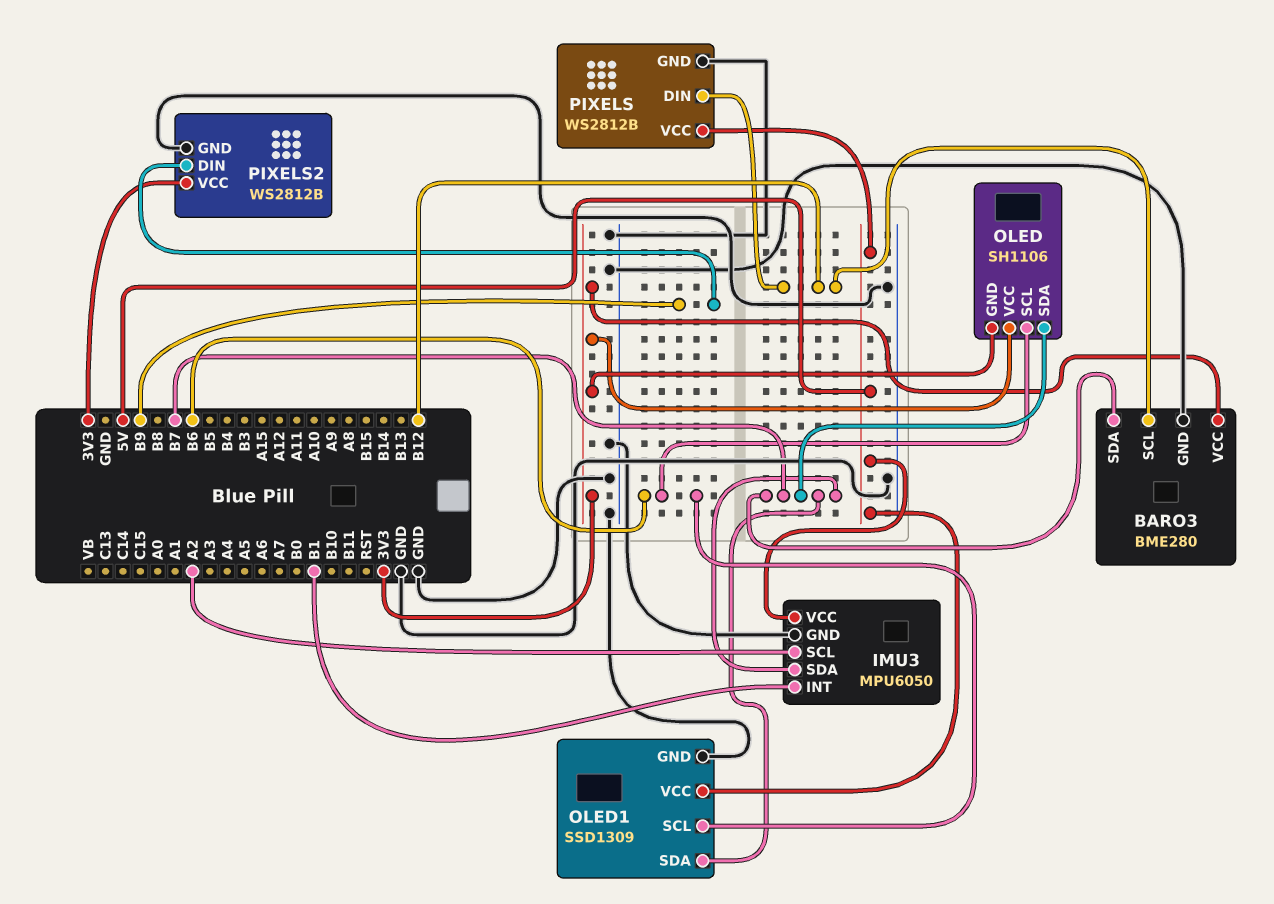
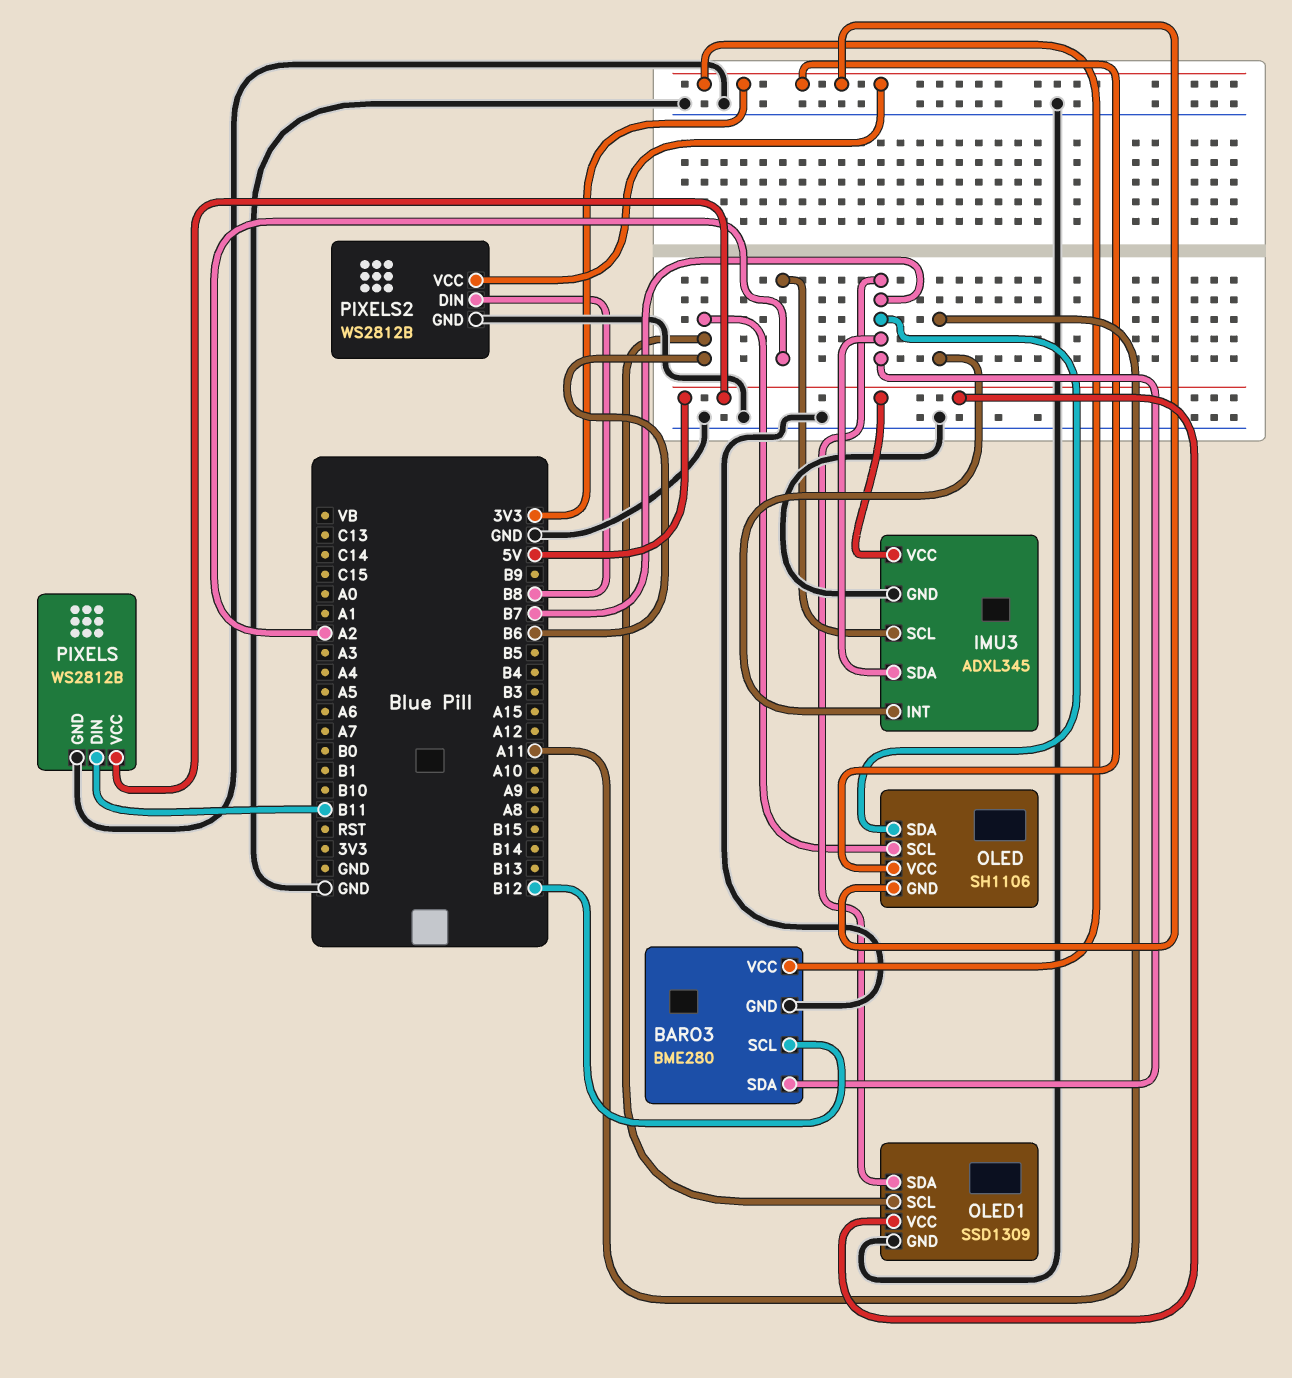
IMU3: MPU6050 -> ADXL345
IMU3 pin INT: B1 -> A11
PIXELS pin DIN: B12 -> B11
PIXELS2 pin DIN: B9 -> B8

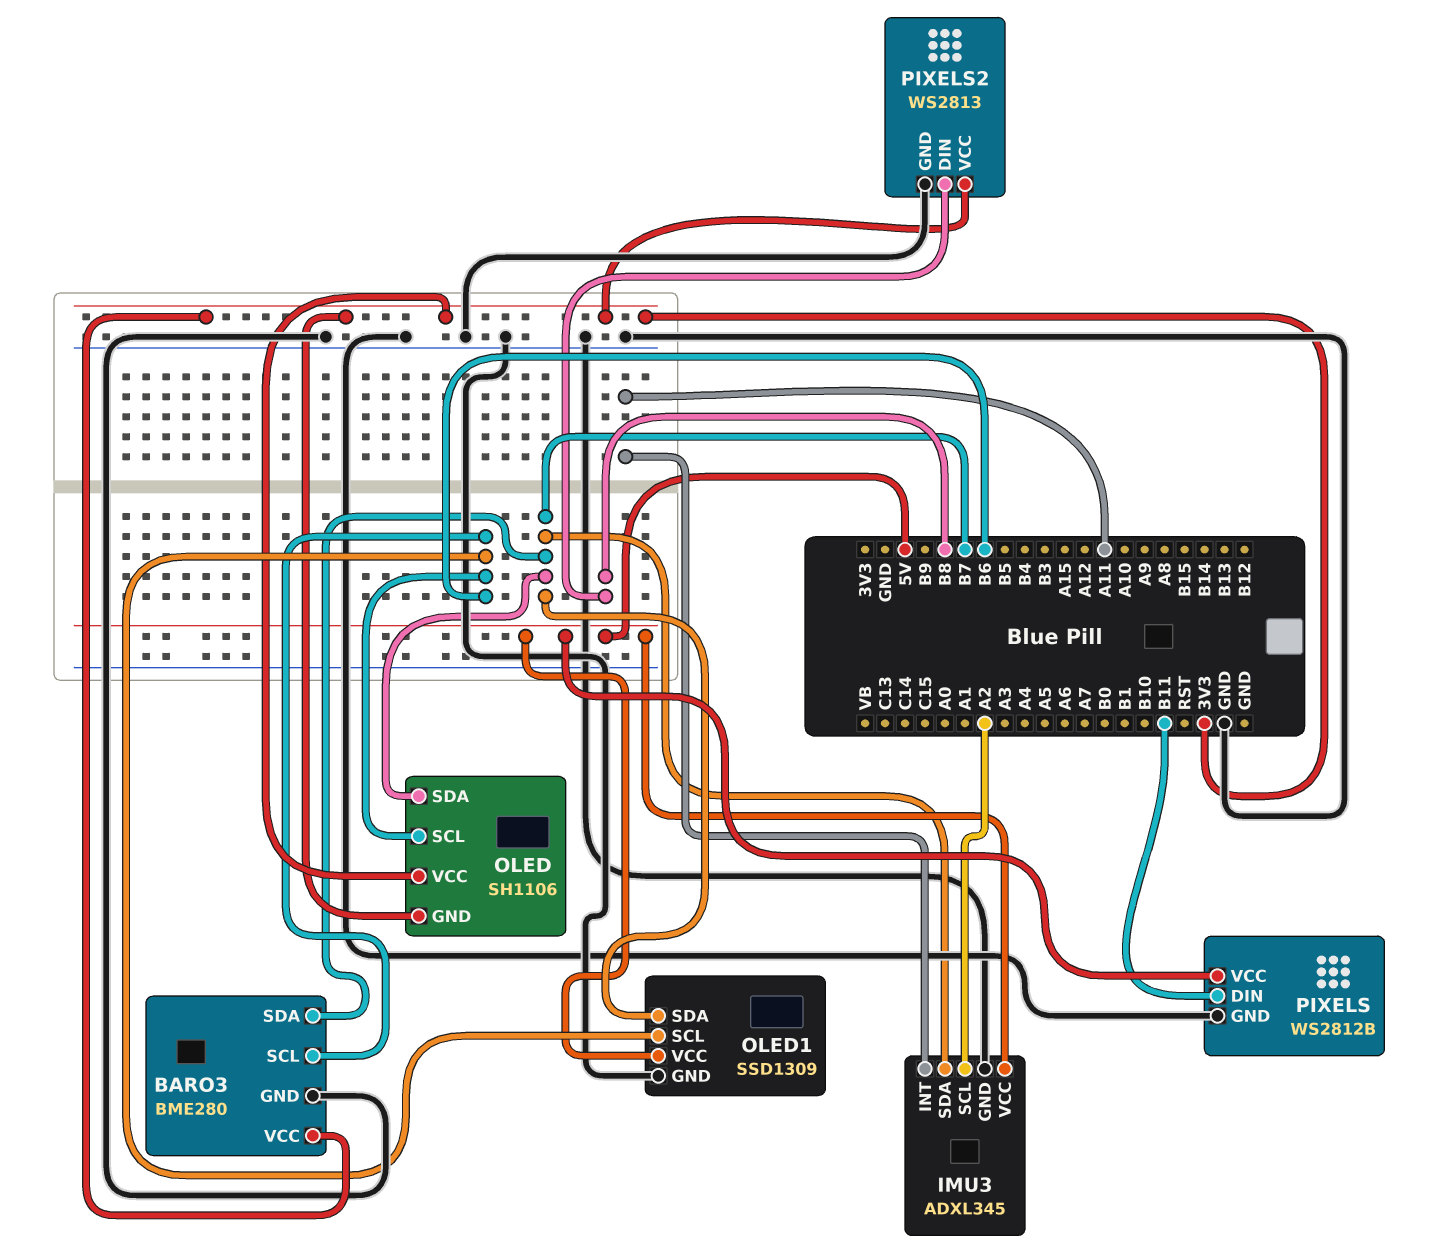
BARO3 pin SCL: B12 -> B6
PIXELS2: WS2812B -> WS2813

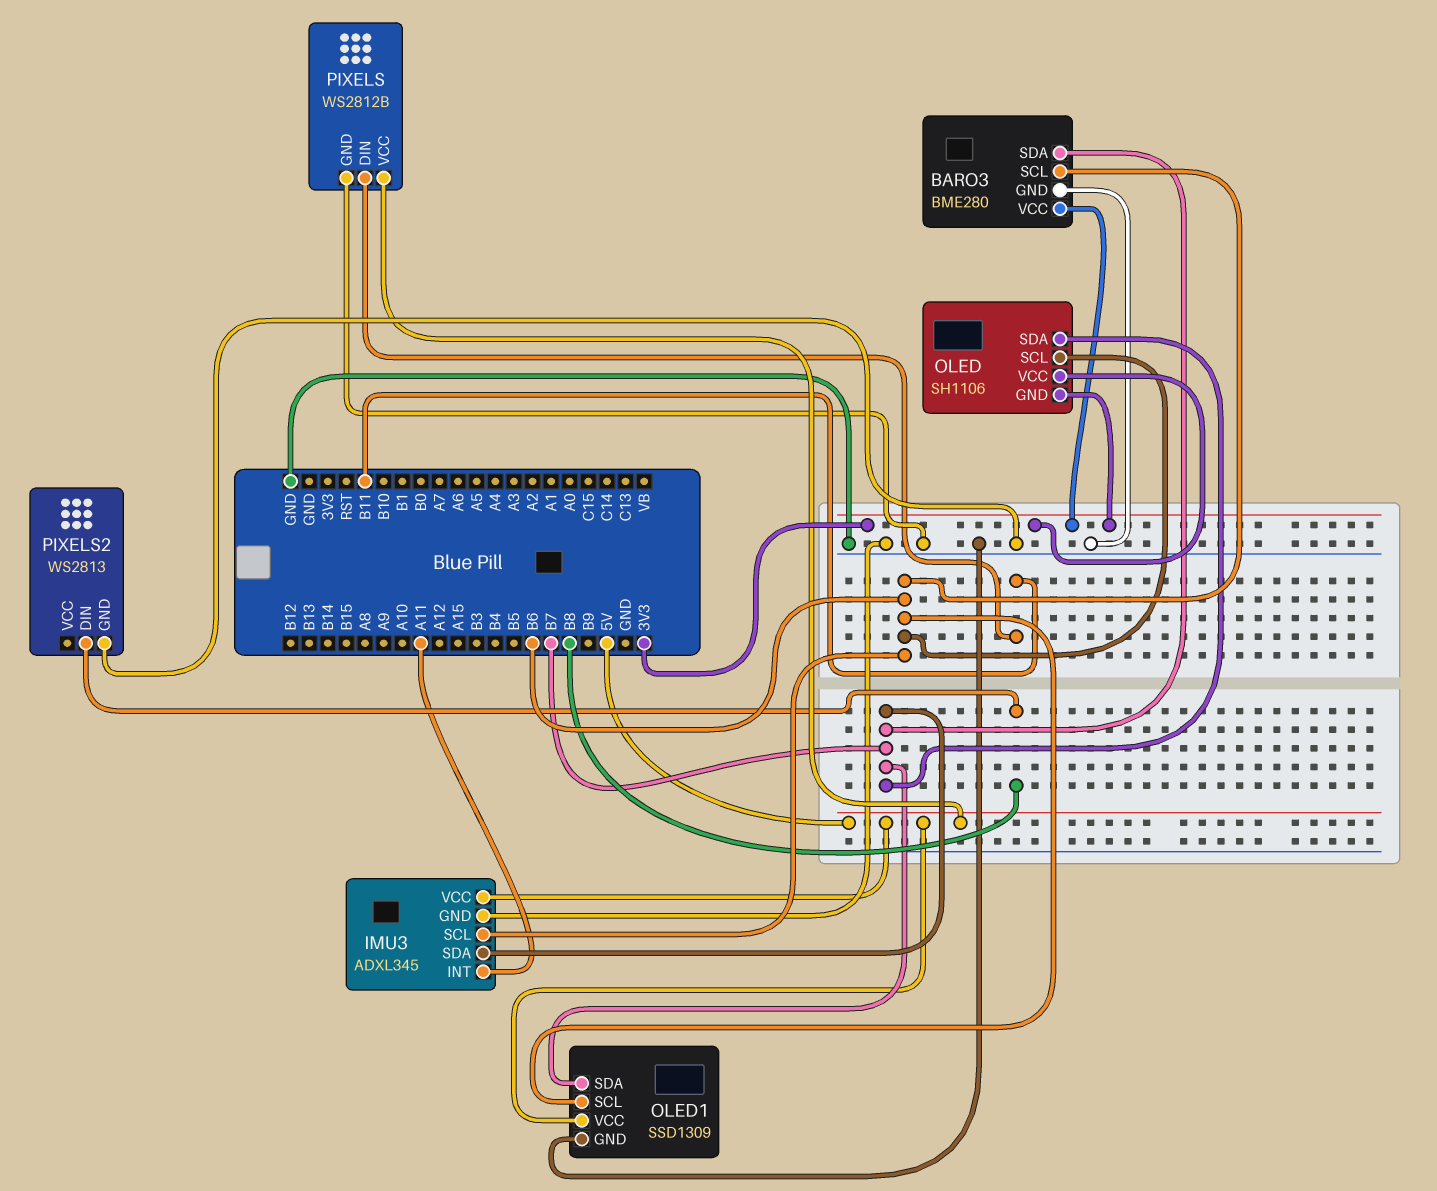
IMU3 pin SCL: A2 -> B6
PIXELS2 pin VCC: 3V3 -> none

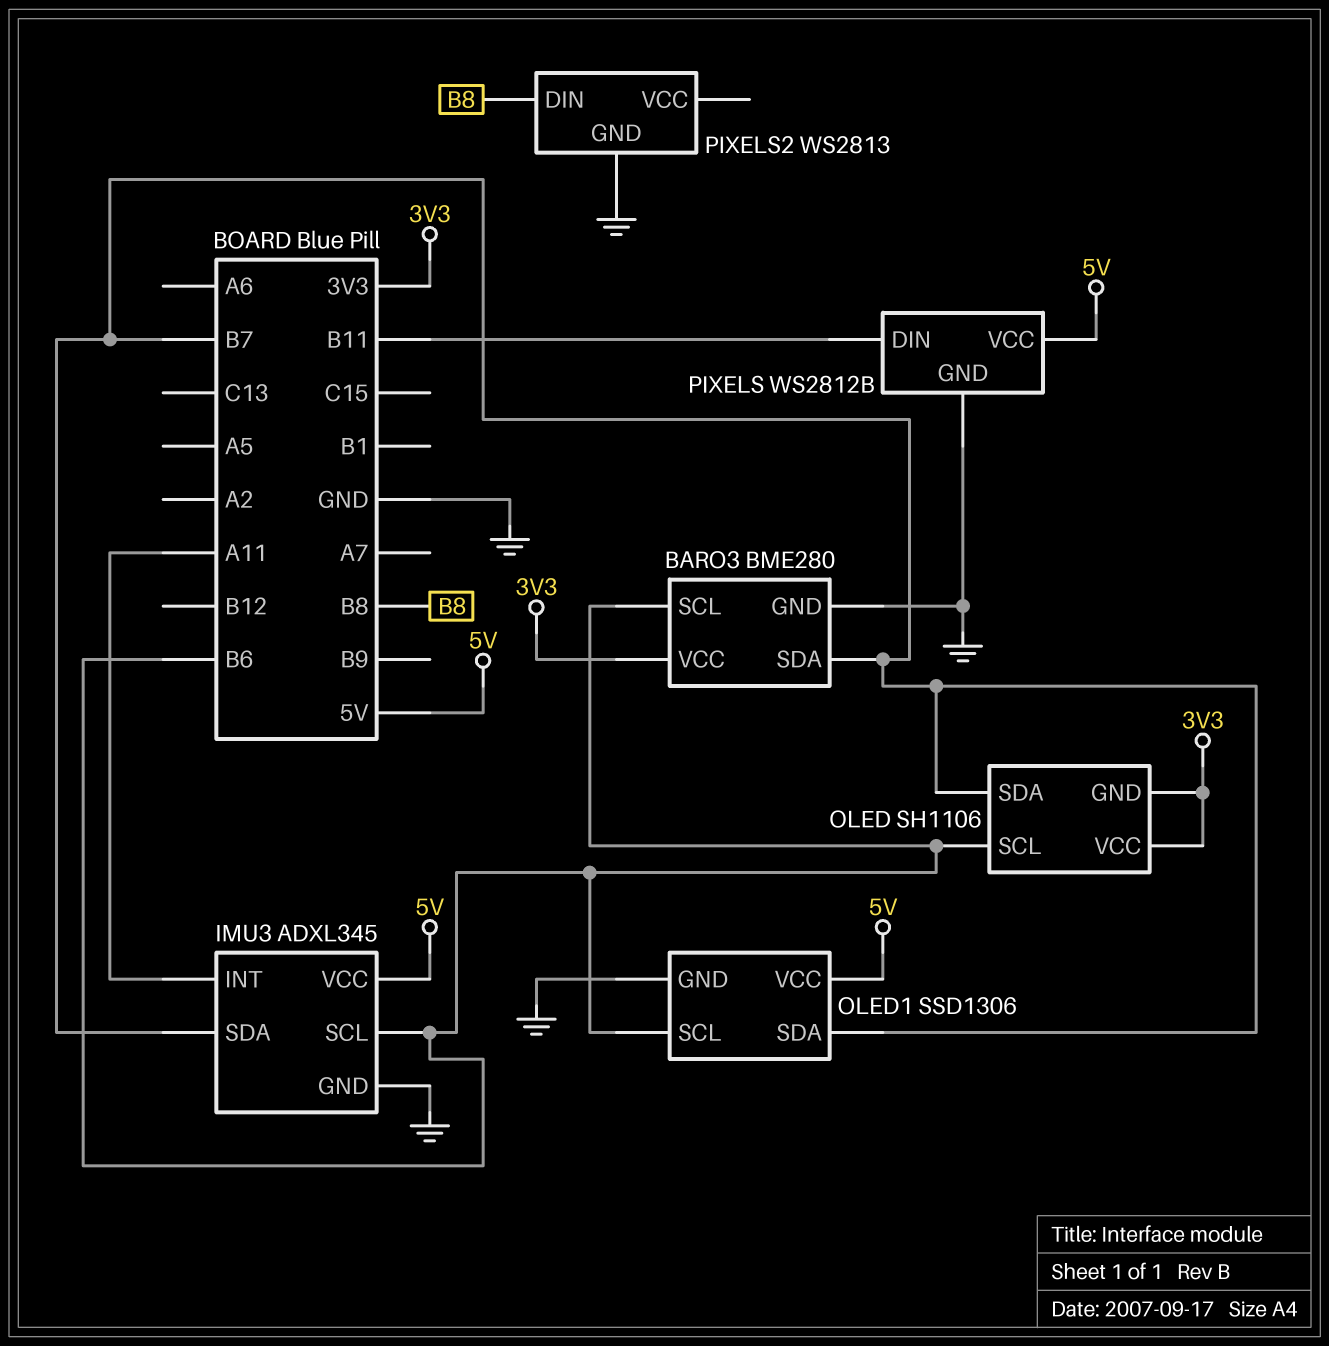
OLED1: SSD1309 -> SSD1306

